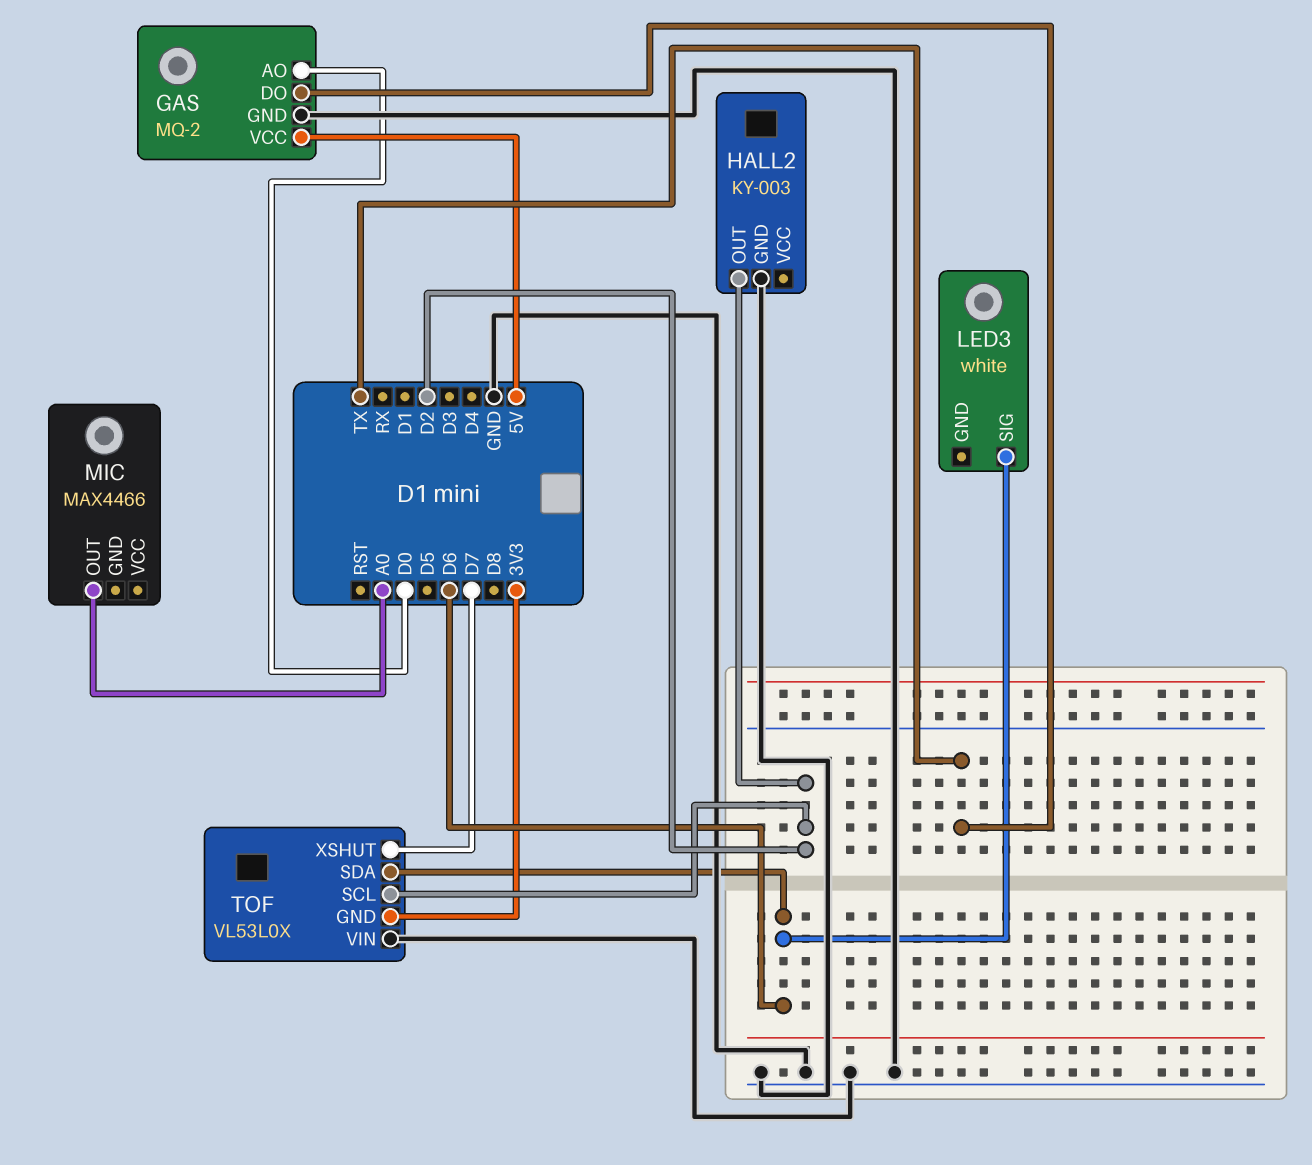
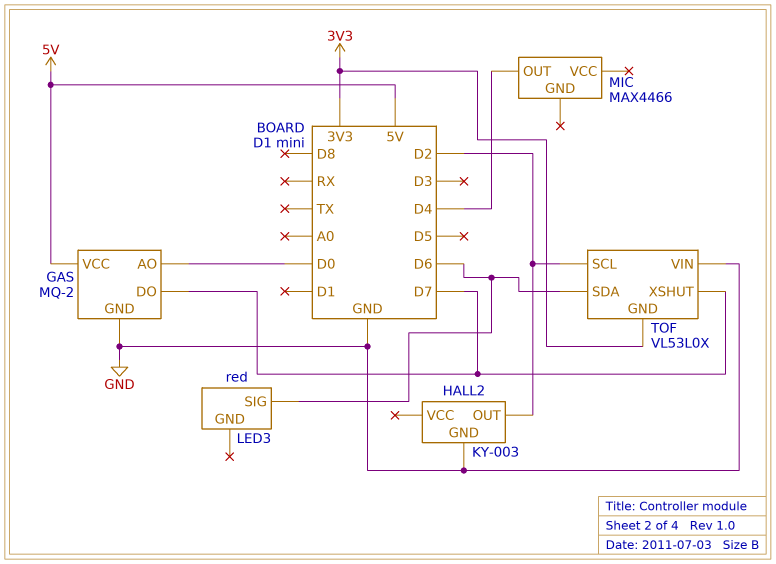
GAS pin DO: TX -> D7
LED3: white -> red
MIC pin OUT: A0 -> D4

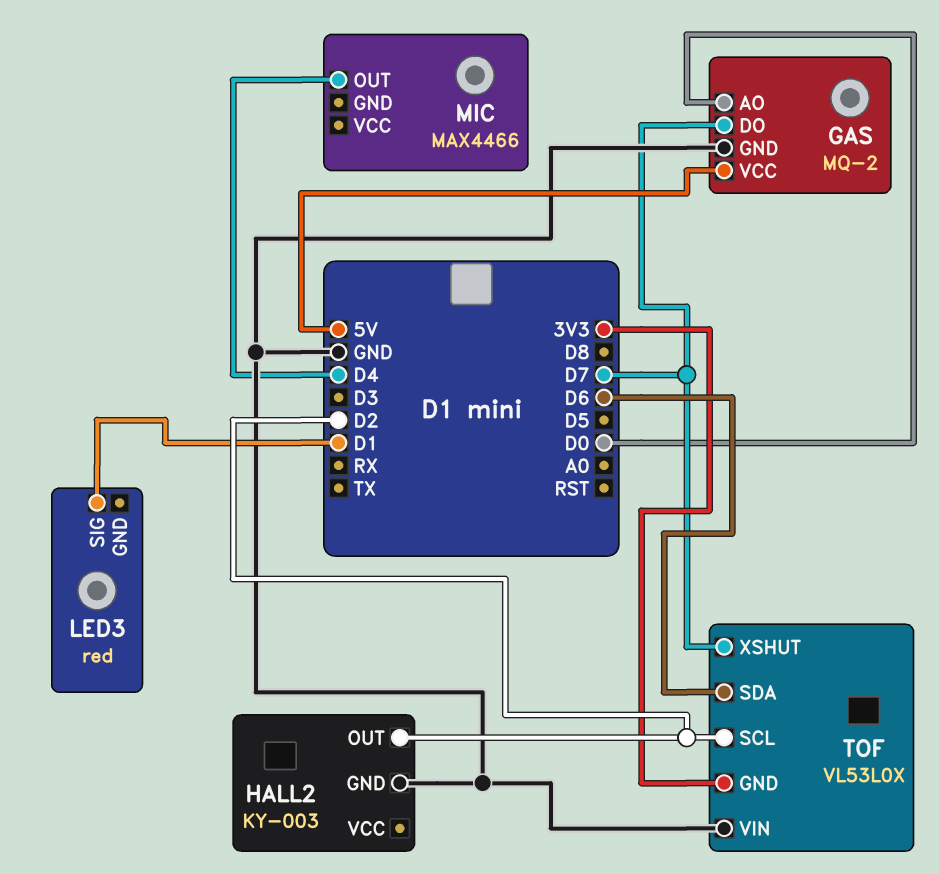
LED3 pin SIG: D6 -> D1

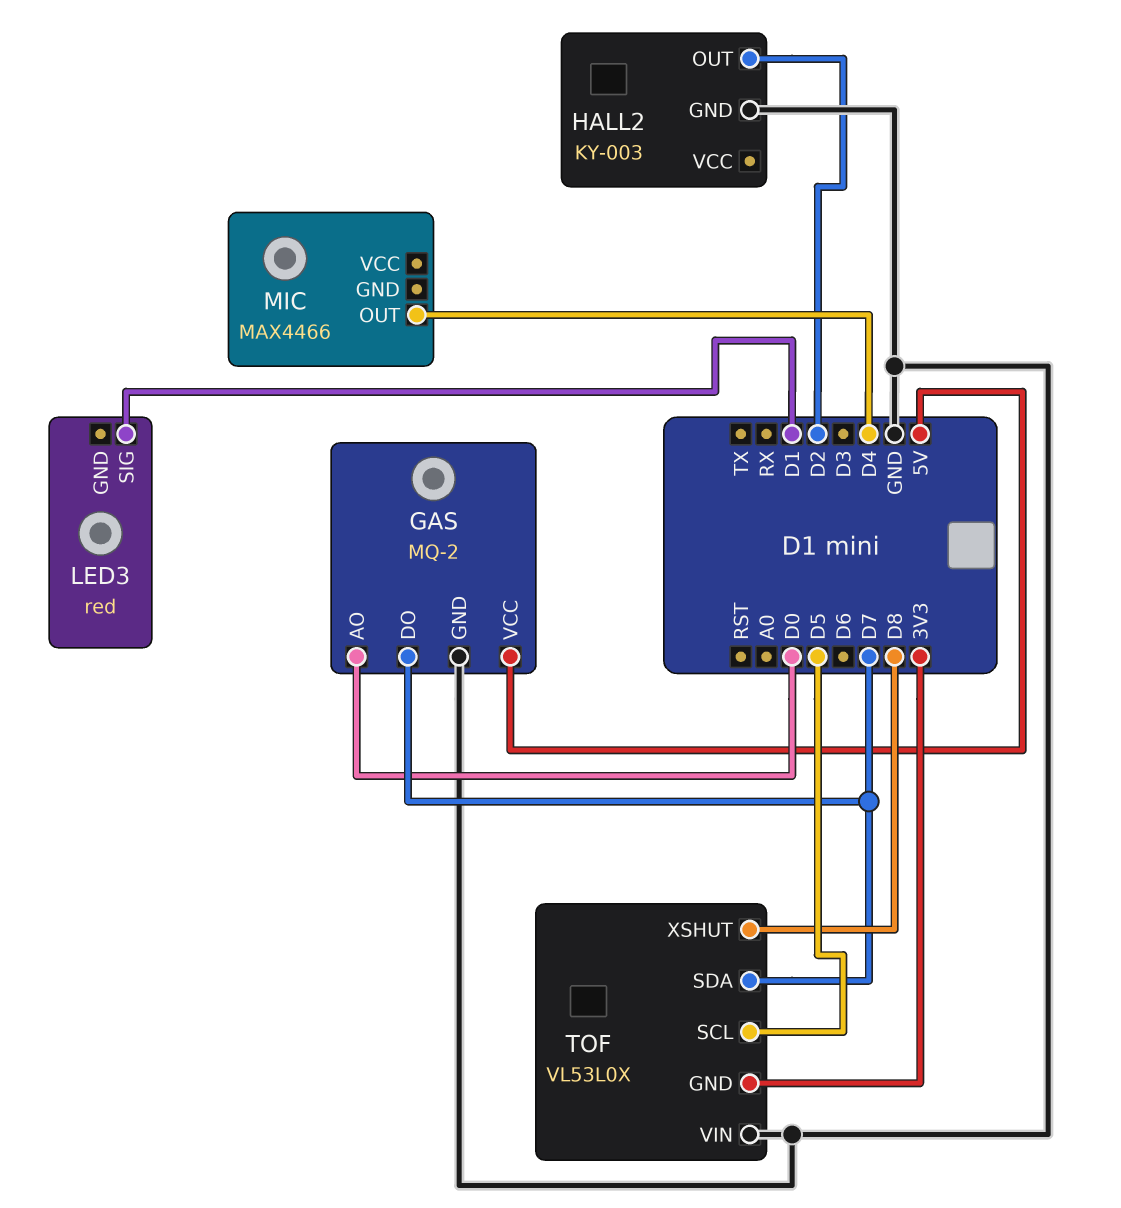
TOF pin SCL: D2 -> D5
TOF pin SDA: D6 -> D7
TOF pin XSHUT: D7 -> D8

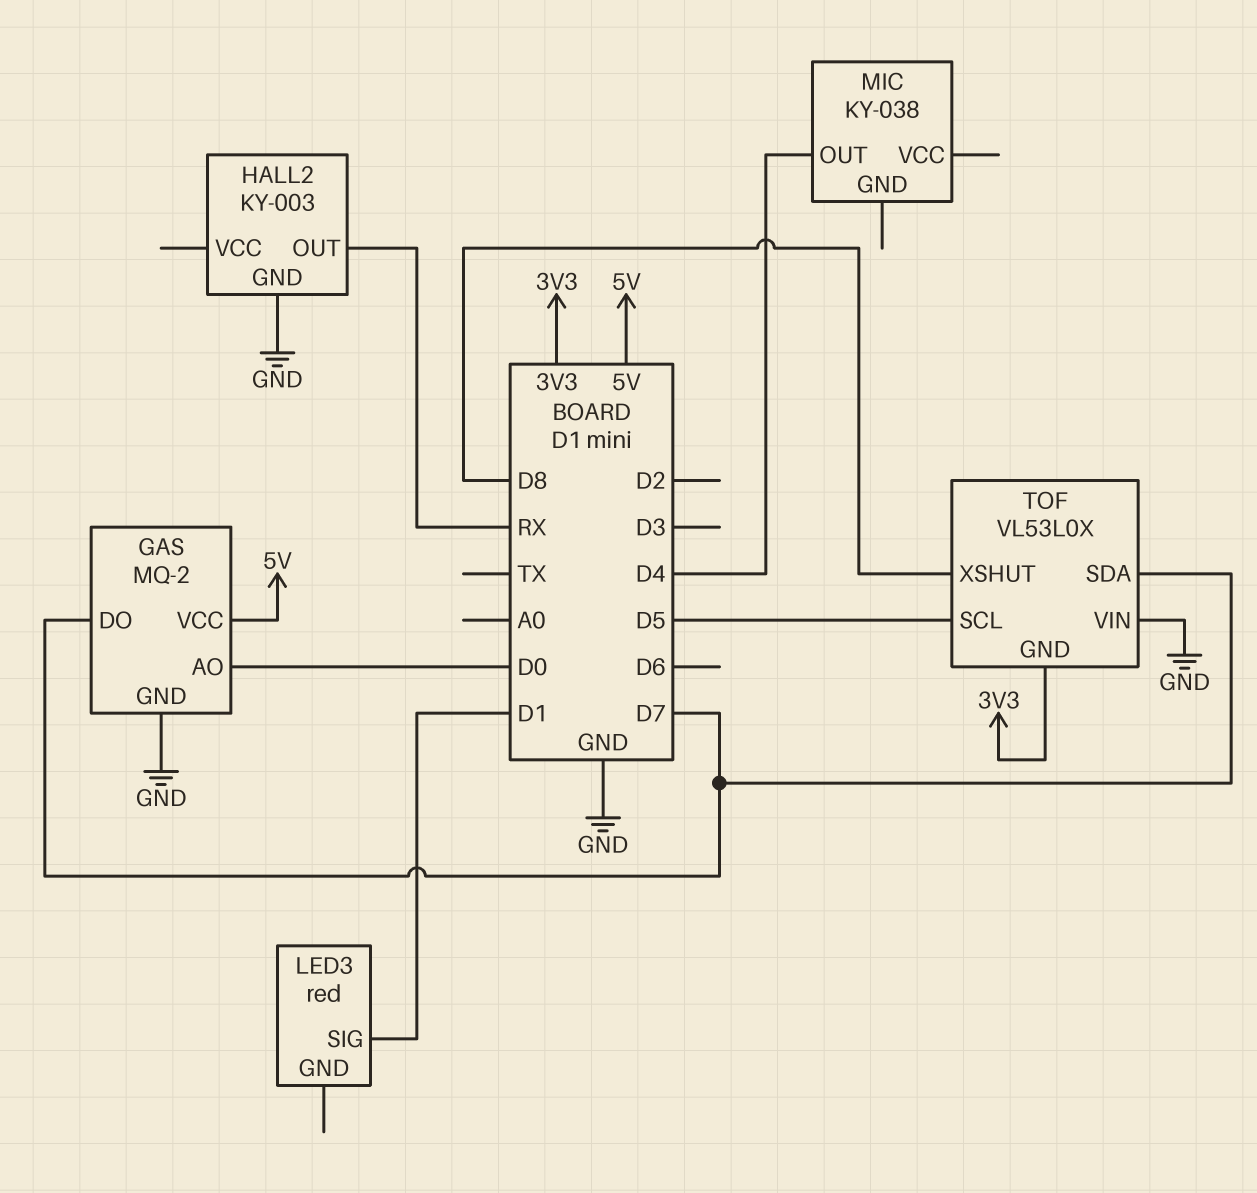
HALL2 pin OUT: D2 -> RX
MIC: MAX4466 -> KY-038

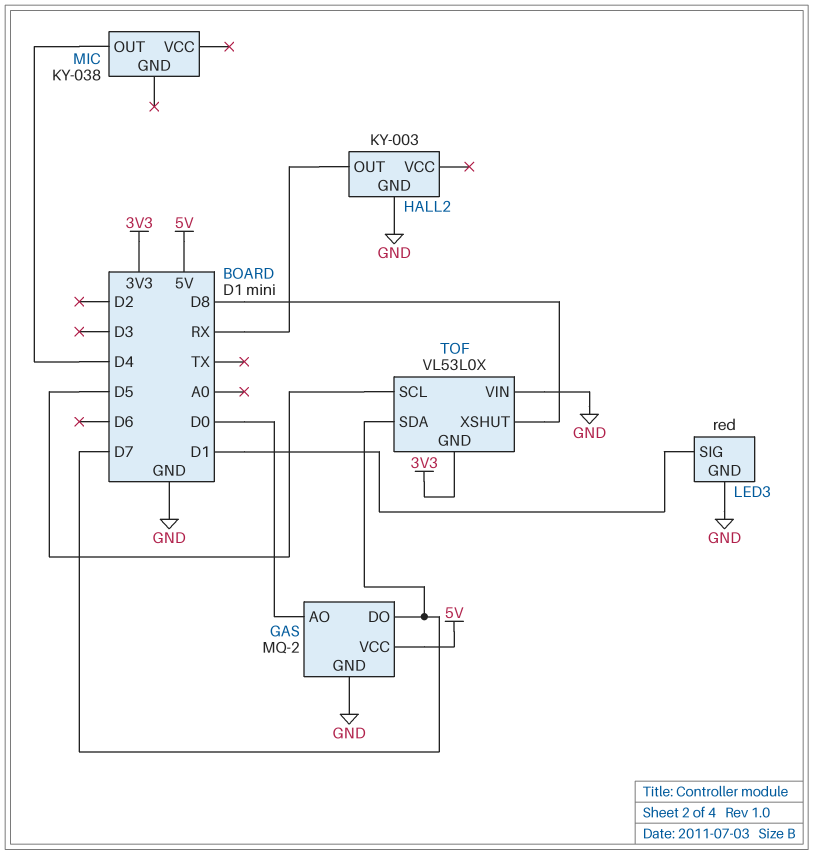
LED3 pin GND: none -> GND

